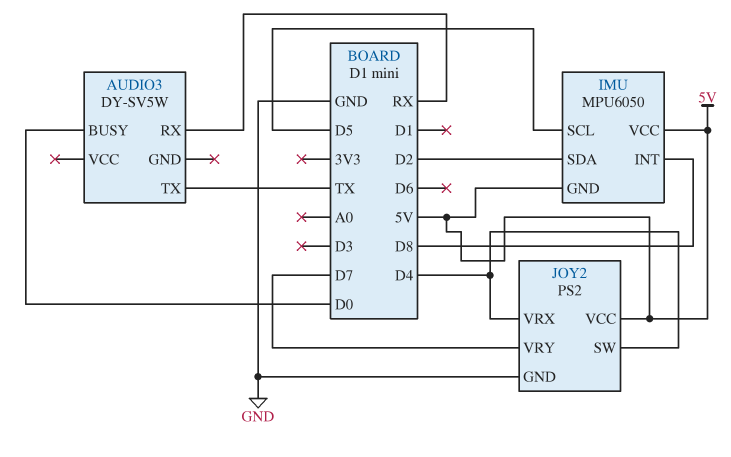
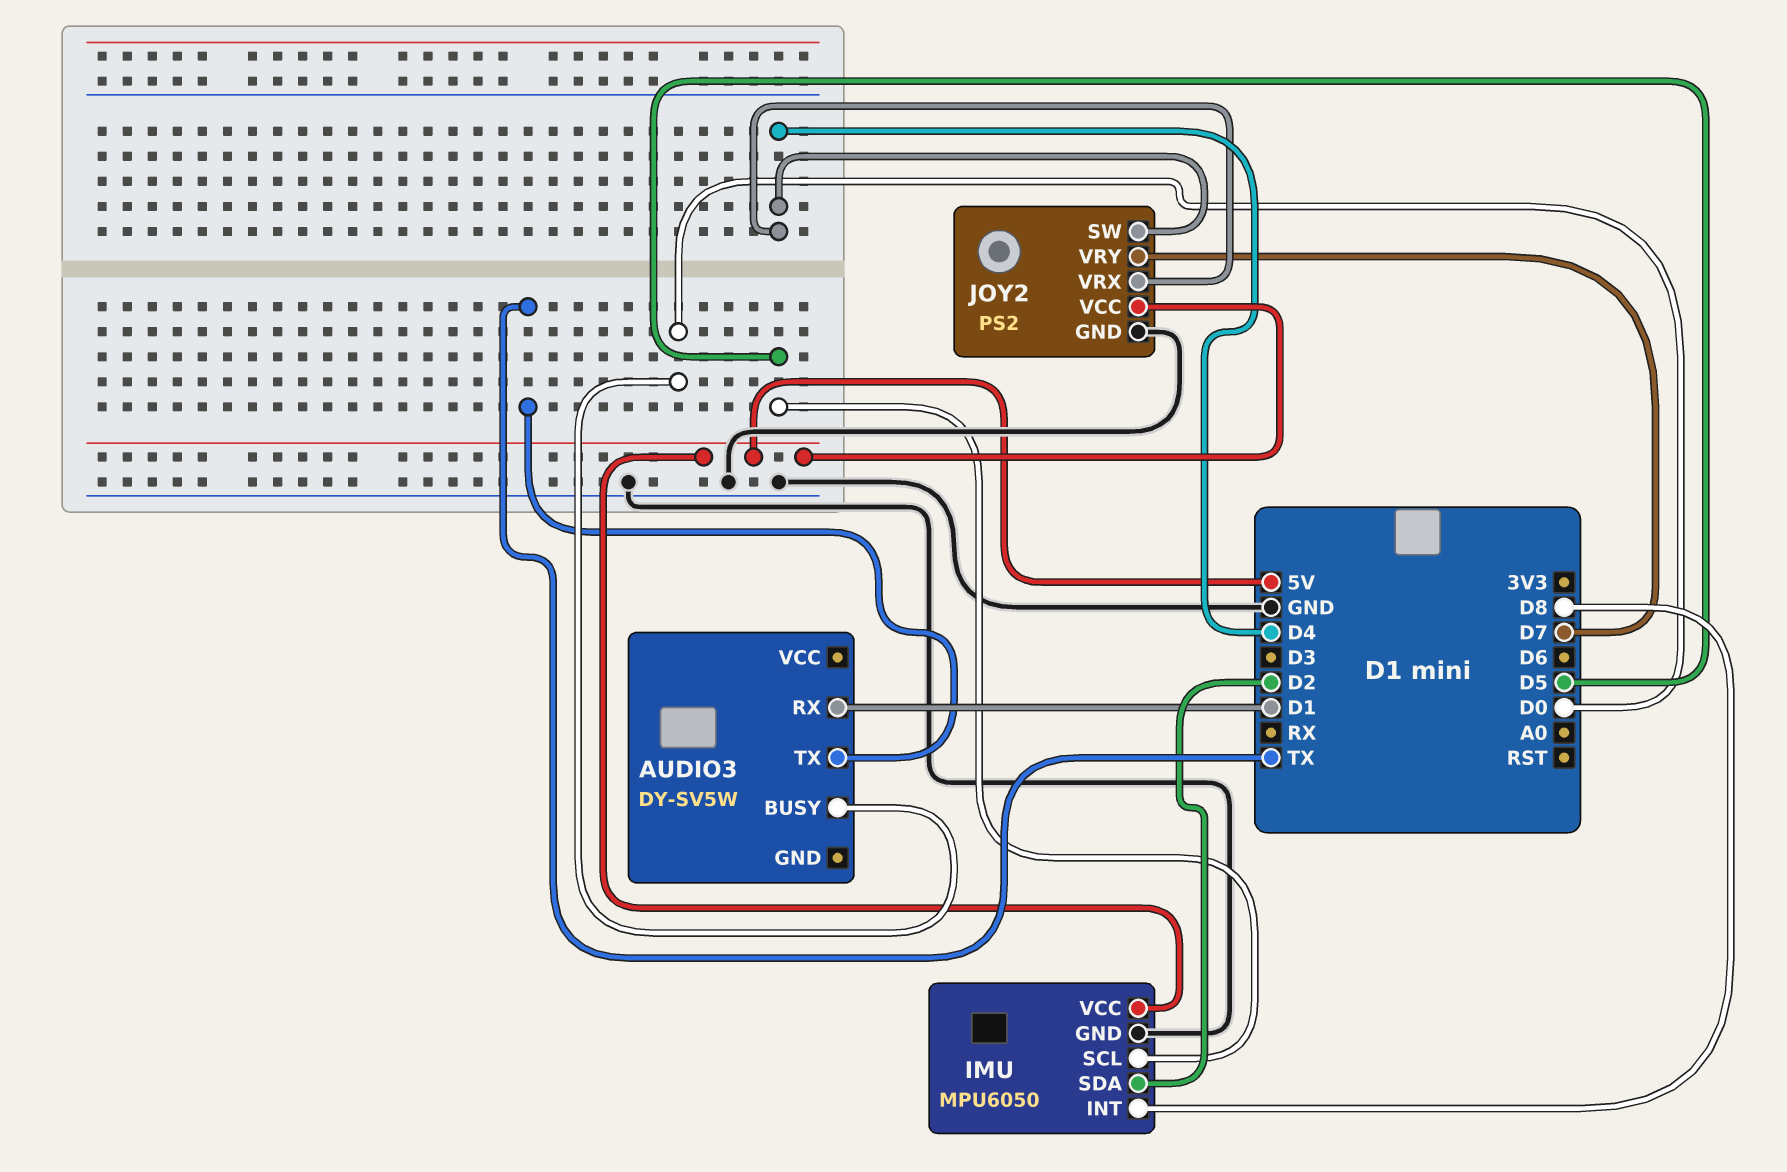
AUDIO3 pin RX: RX -> D1
IMU pin GND: 5V -> GND

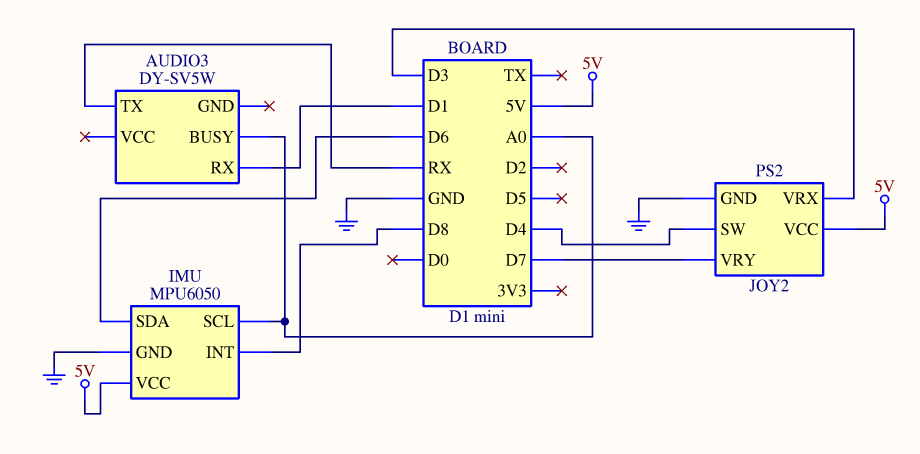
AUDIO3 pin BUSY: D0 -> A0
AUDIO3 pin TX: TX -> RX
IMU pin SCL: D5 -> A0
IMU pin SDA: D2 -> D6
JOY2 pin VRX: D4 -> D3

